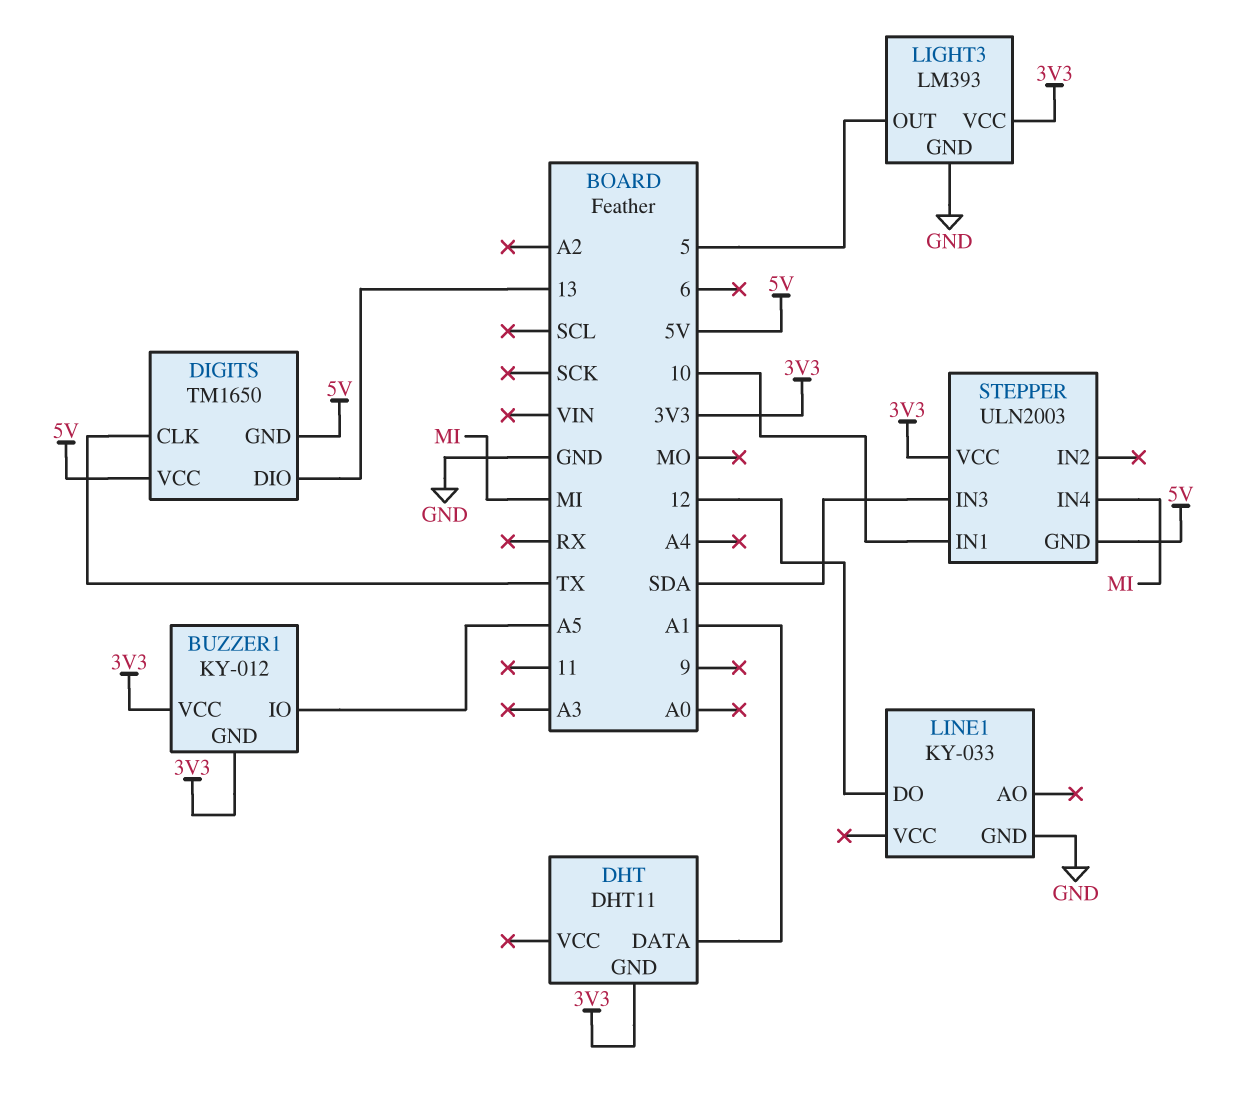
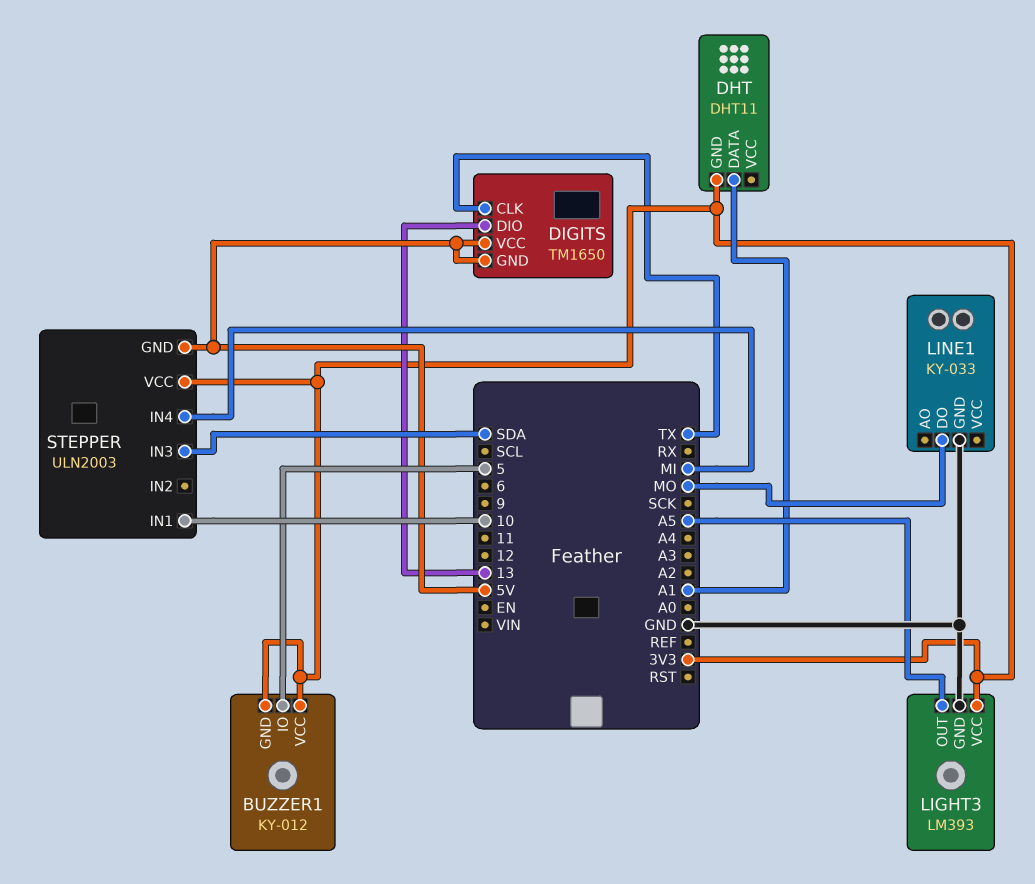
BUZZER1 pin IO: A5 -> 5
LIGHT3 pin OUT: 5 -> A5
LINE1 pin DO: 12 -> MO

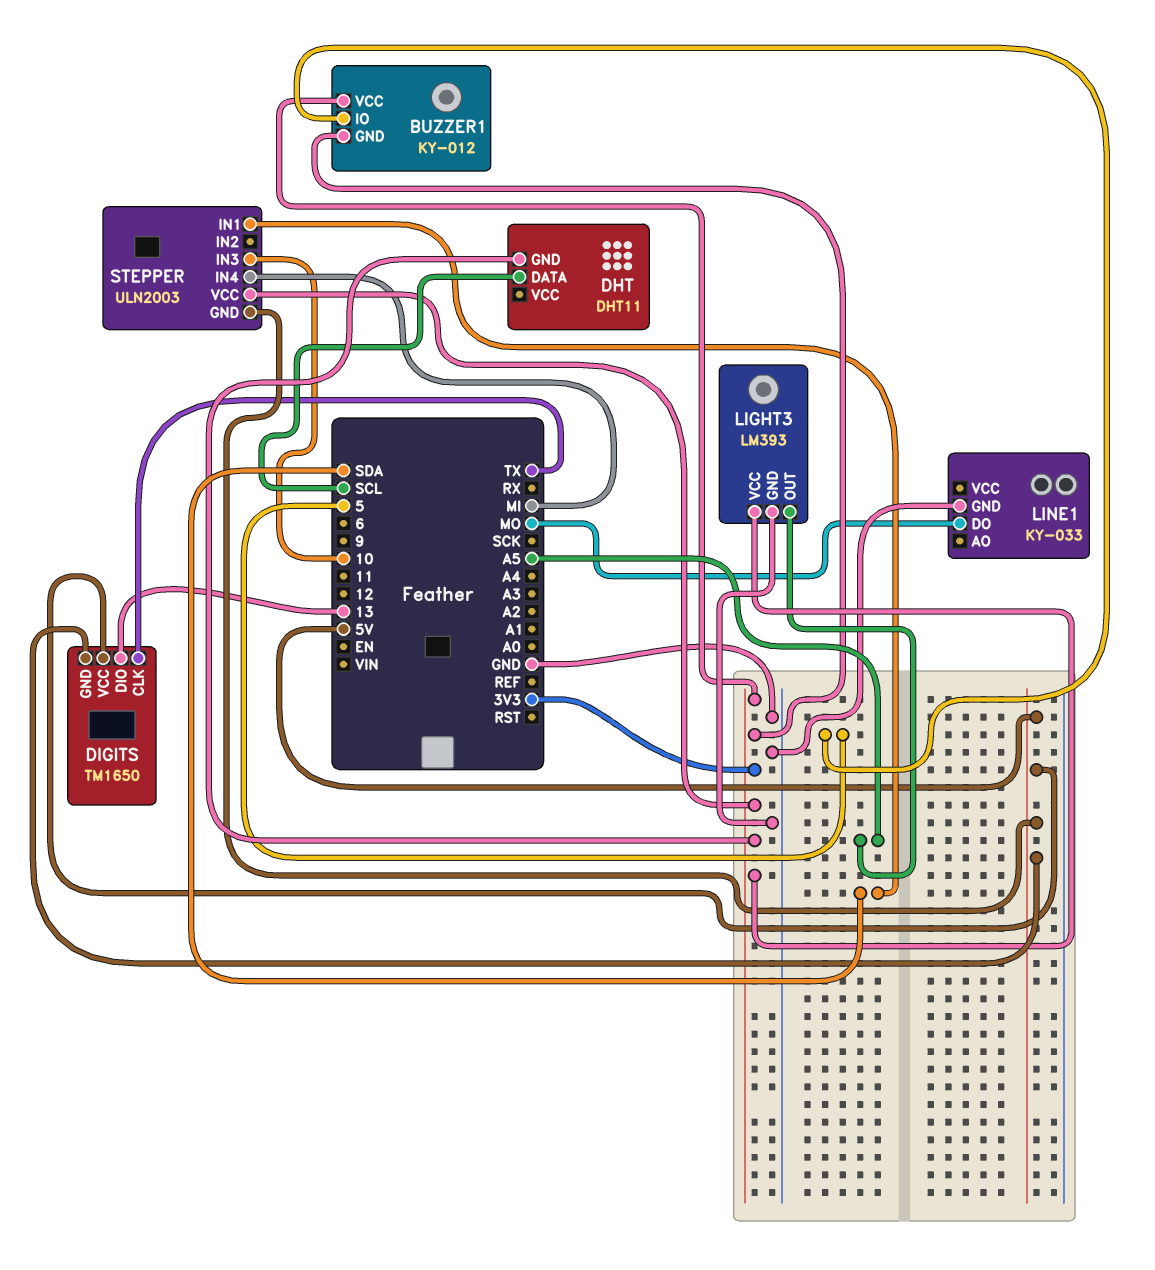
DHT pin DATA: A1 -> SCL
STEPPER pin IN1: 10 -> SDA
STEPPER pin IN3: SDA -> 10

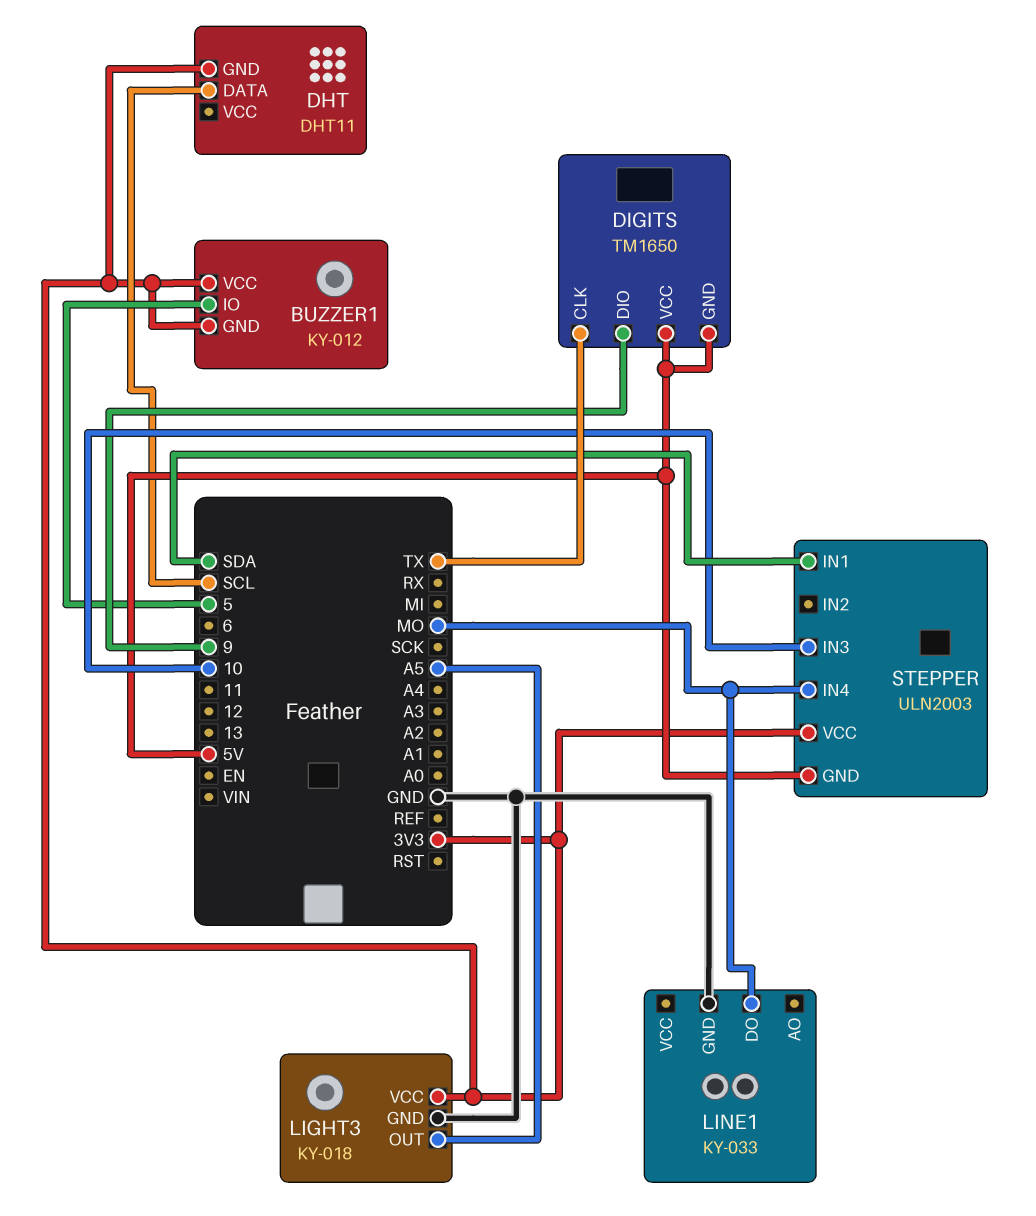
DIGITS pin DIO: 13 -> 9
LIGHT3: LM393 -> KY-018
STEPPER pin IN4: MI -> MO

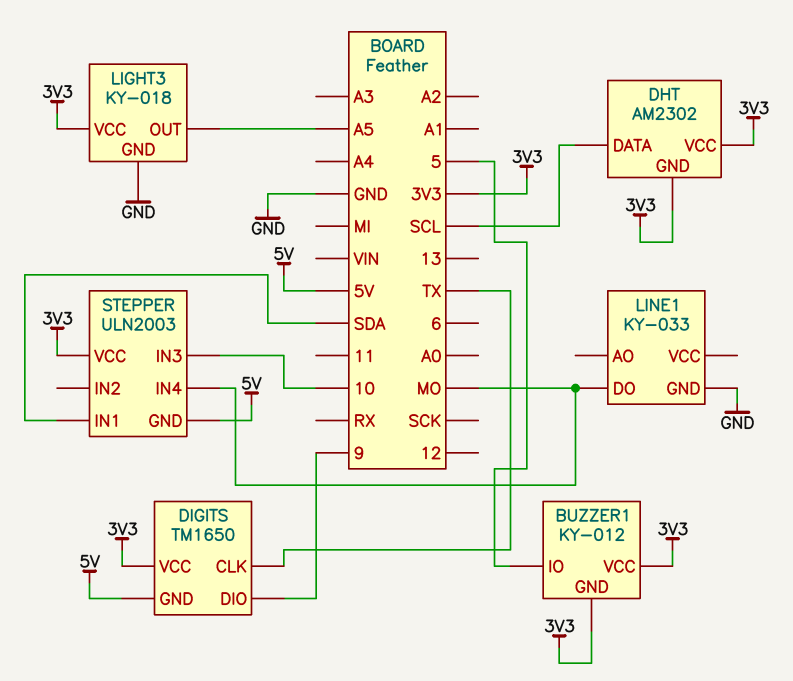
DHT: DHT11 -> AM2302
DHT pin VCC: none -> 3V3
DIGITS pin VCC: 5V -> 3V3

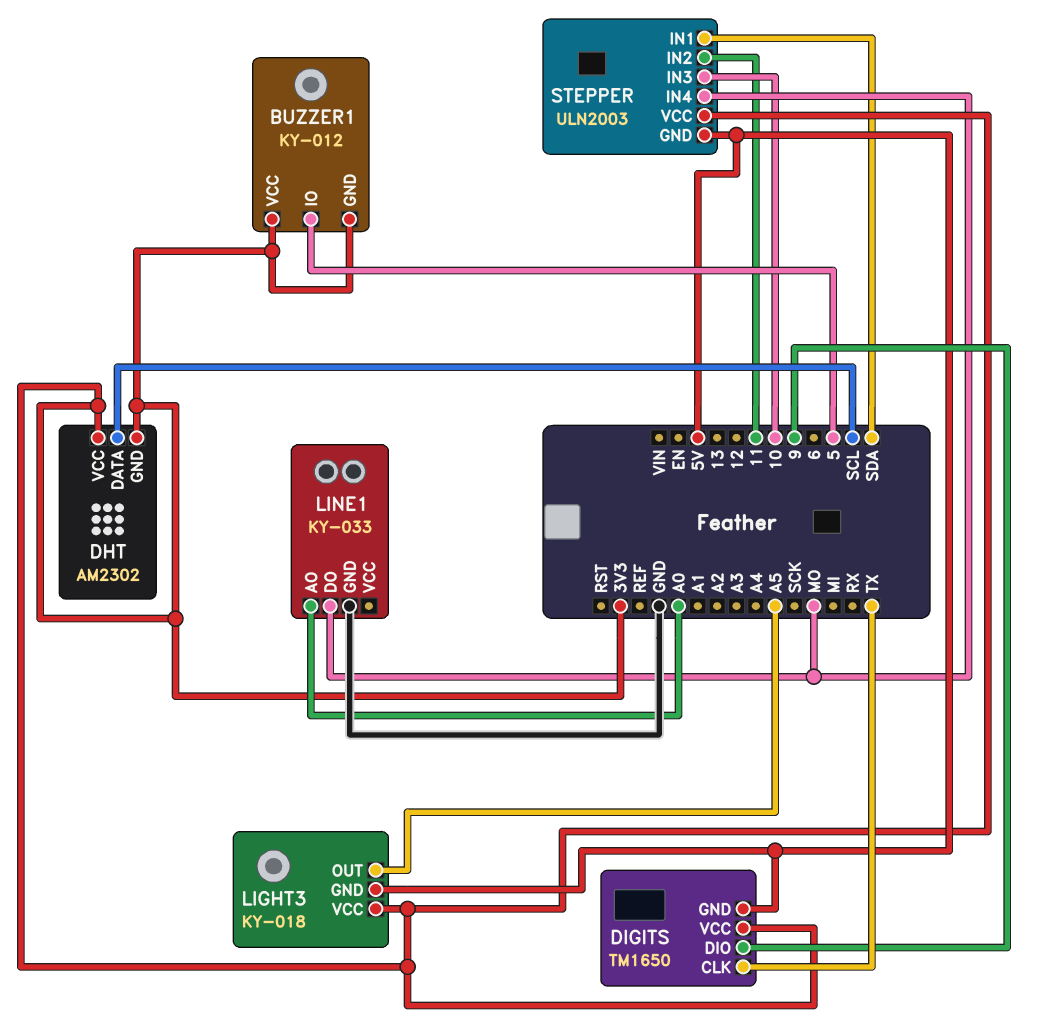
LIGHT3 pin GND: GND -> 5V
LINE1 pin AO: none -> A0
STEPPER pin IN2: none -> 11

